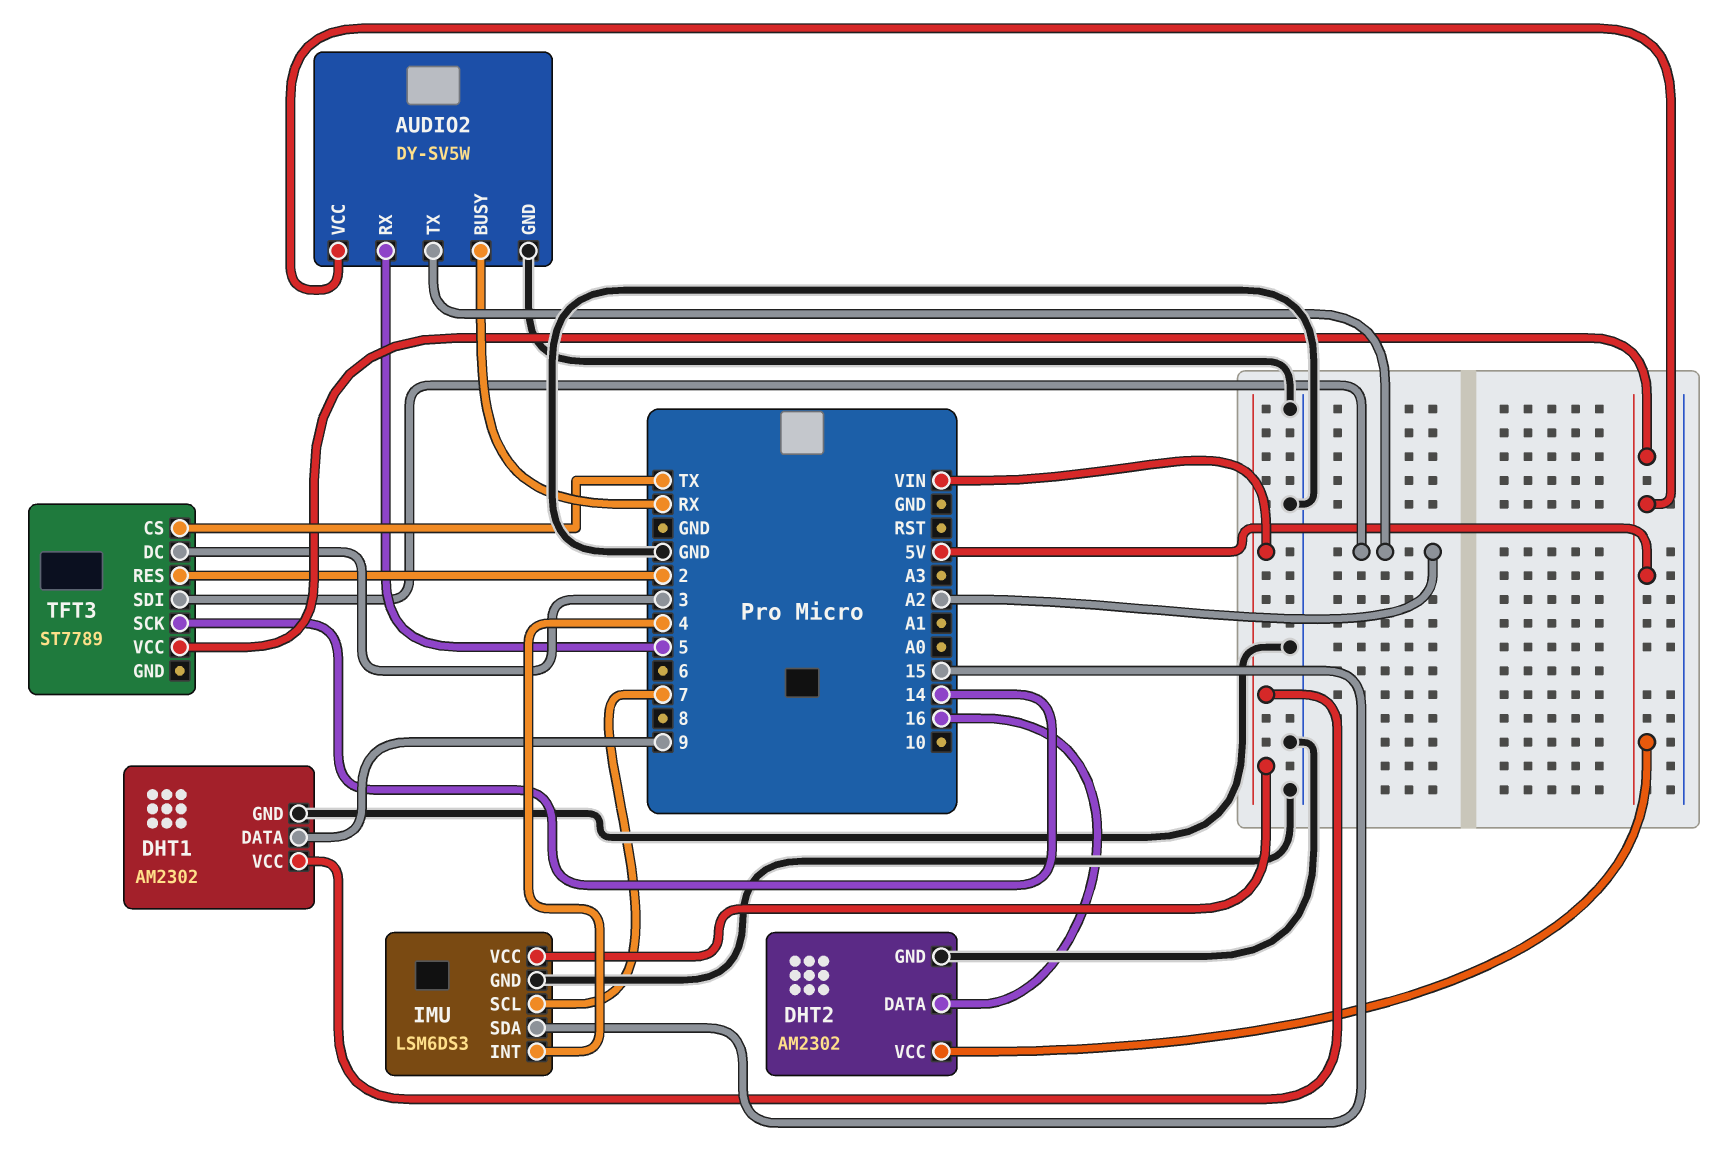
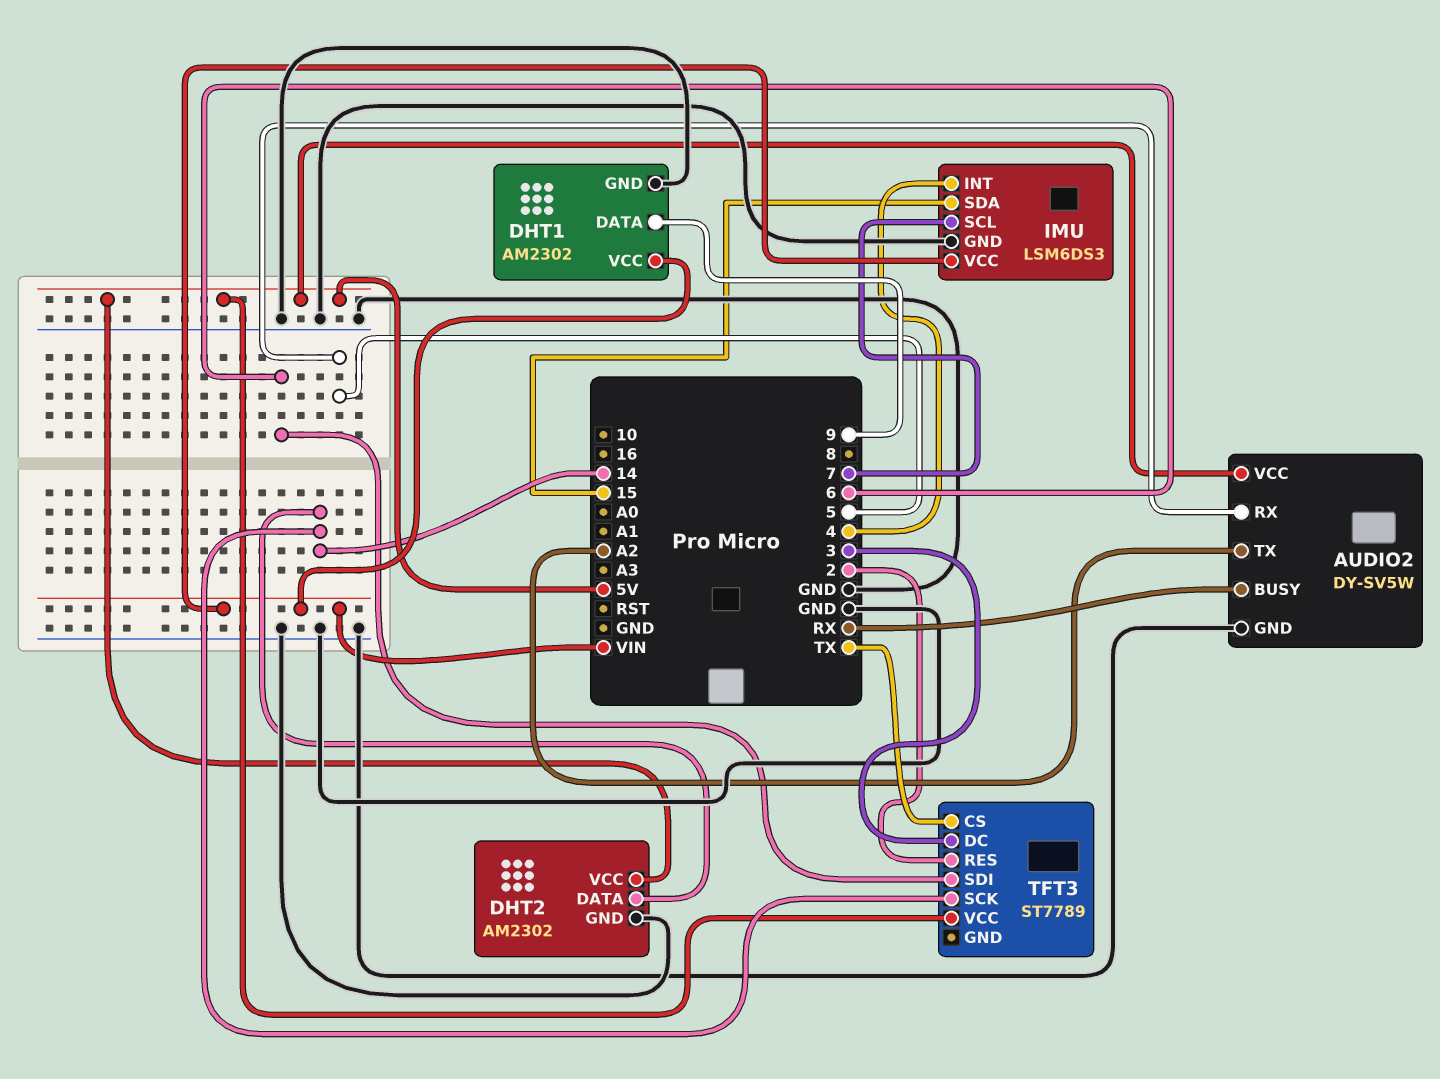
DHT2 pin DATA: 16 -> 14
TFT3 pin SDI: A2 -> 6

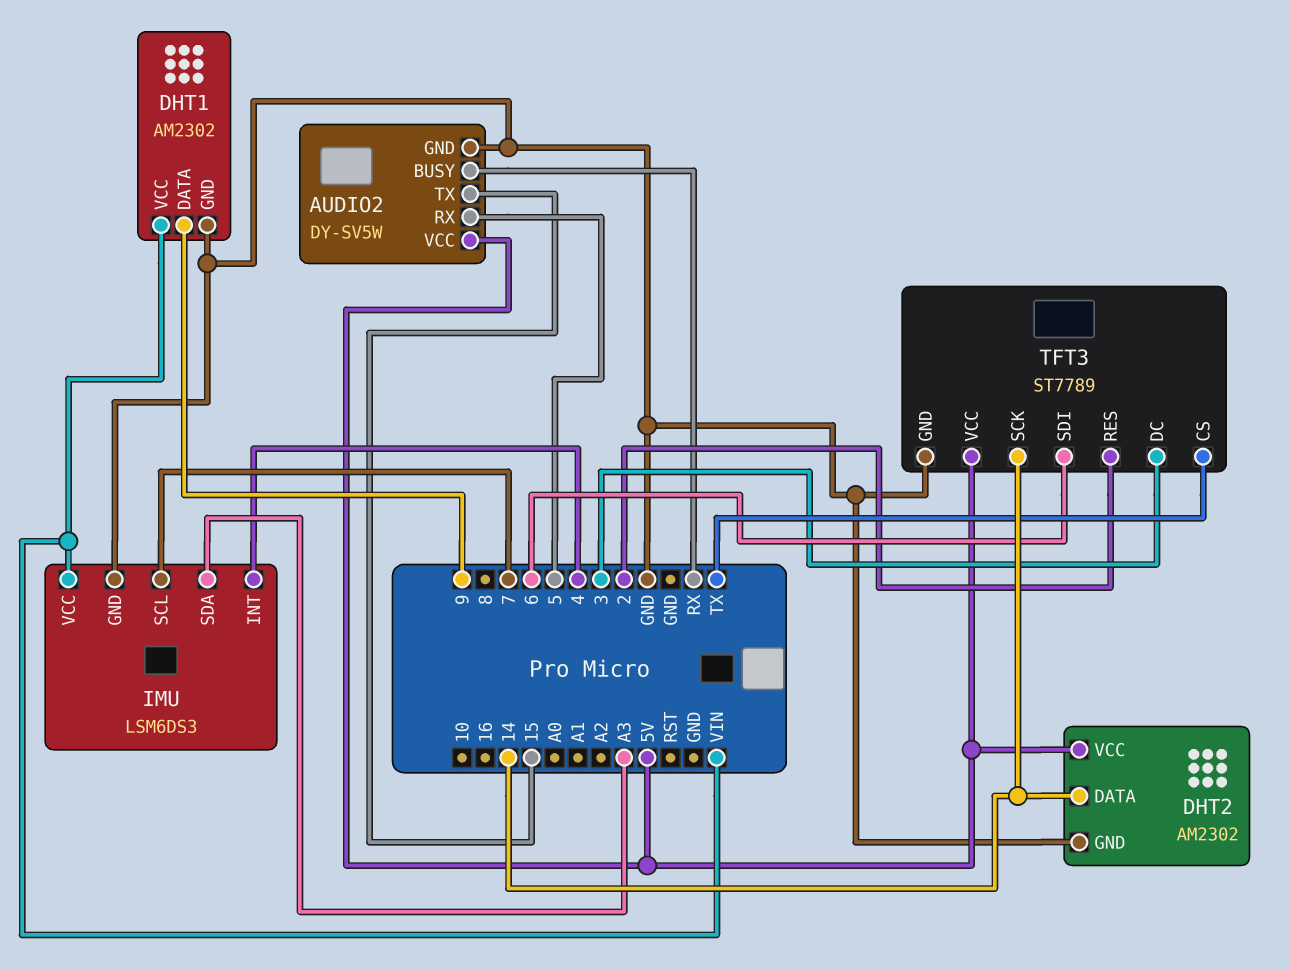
AUDIO2 pin TX: A2 -> 15
IMU pin SDA: 15 -> A3
TFT3 pin GND: none -> GND

